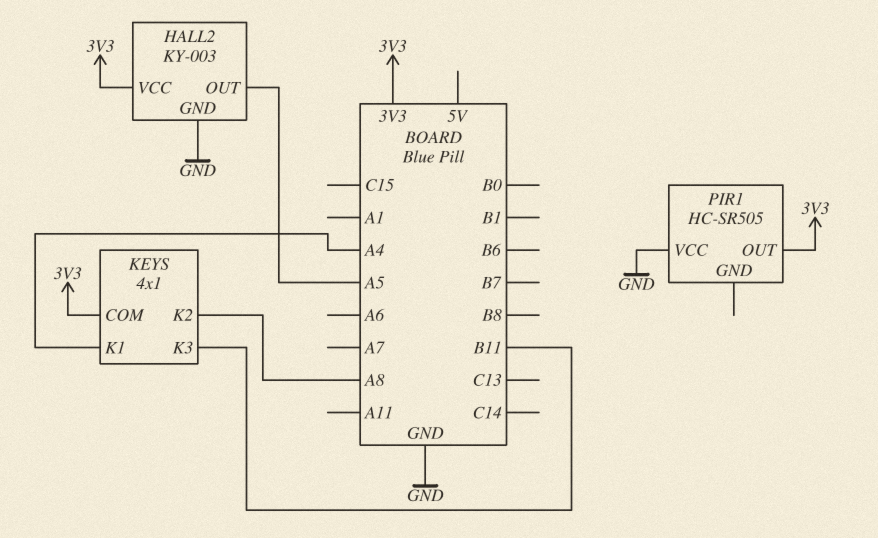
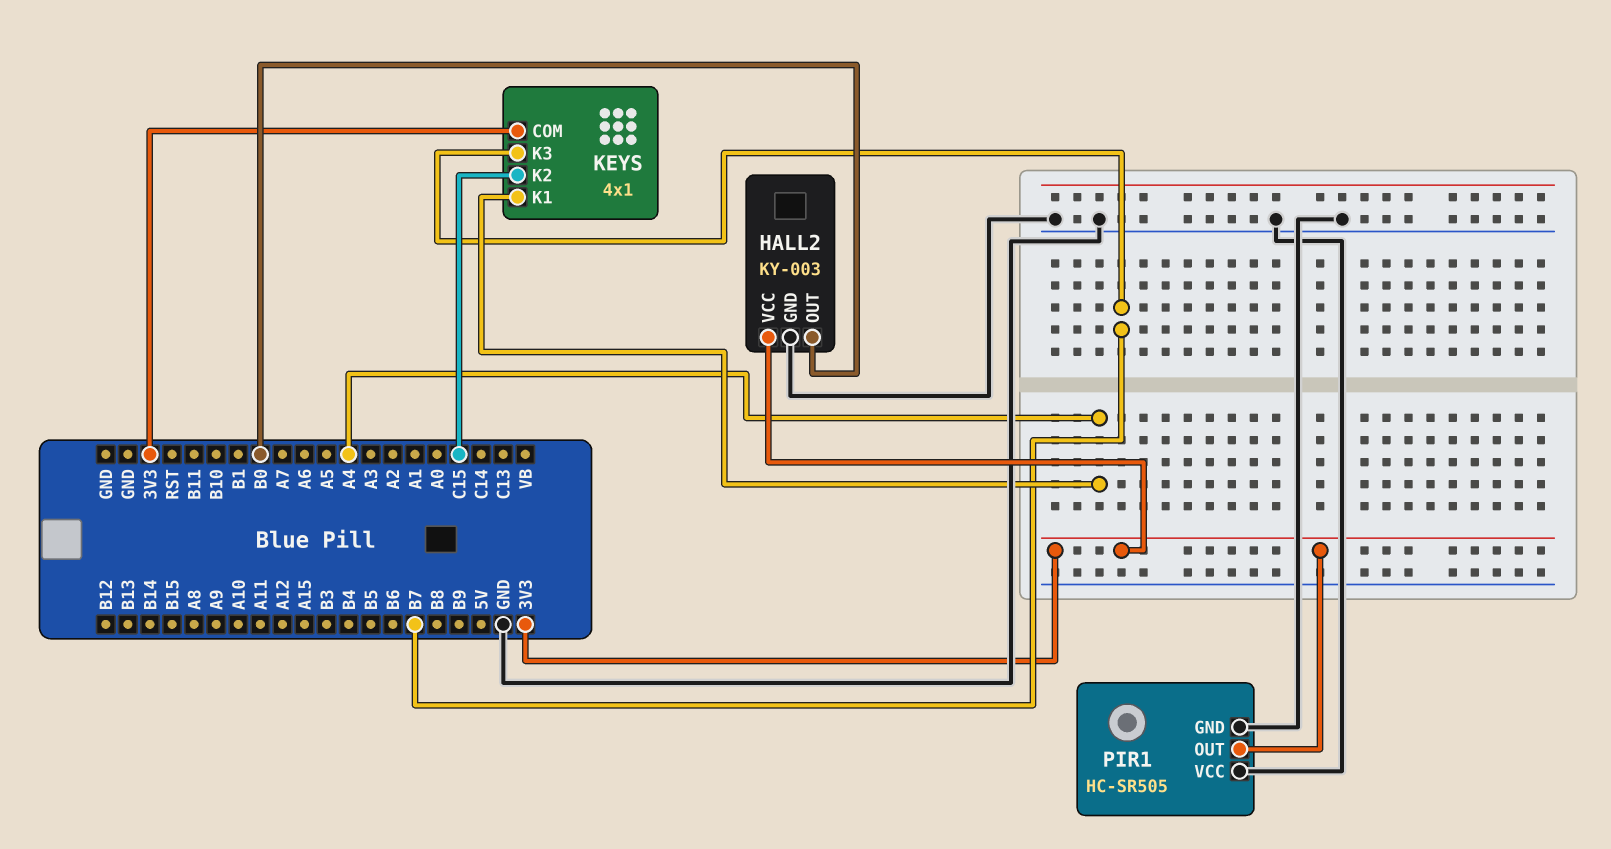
HALL2 pin OUT: A5 -> B0
KEYS pin K2: A8 -> C15
KEYS pin K3: B11 -> B7
PIR1 pin GND: none -> GND

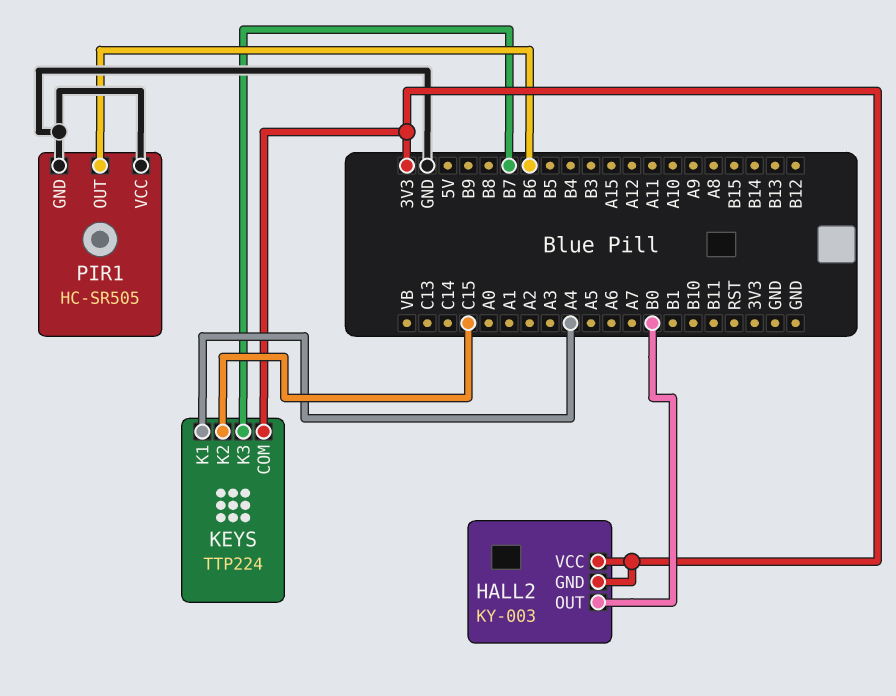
HALL2 pin GND: GND -> 3V3
KEYS: 4x1 -> TTP224
PIR1 pin OUT: 3V3 -> B6

